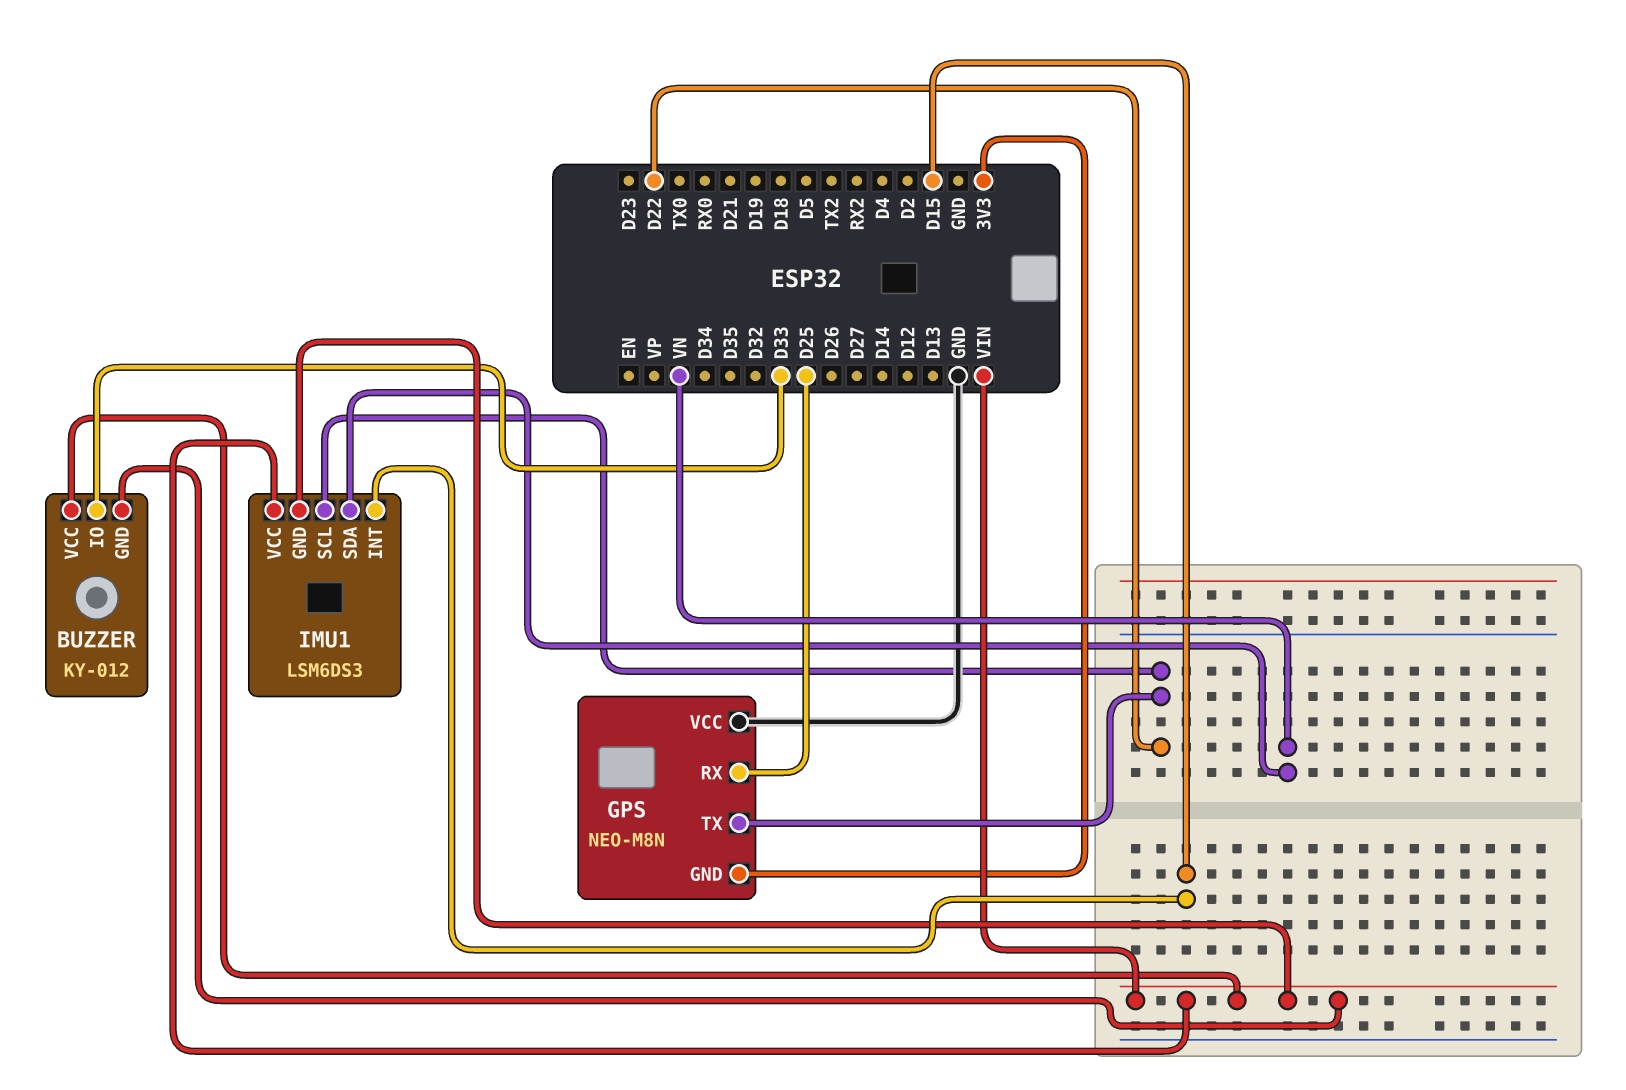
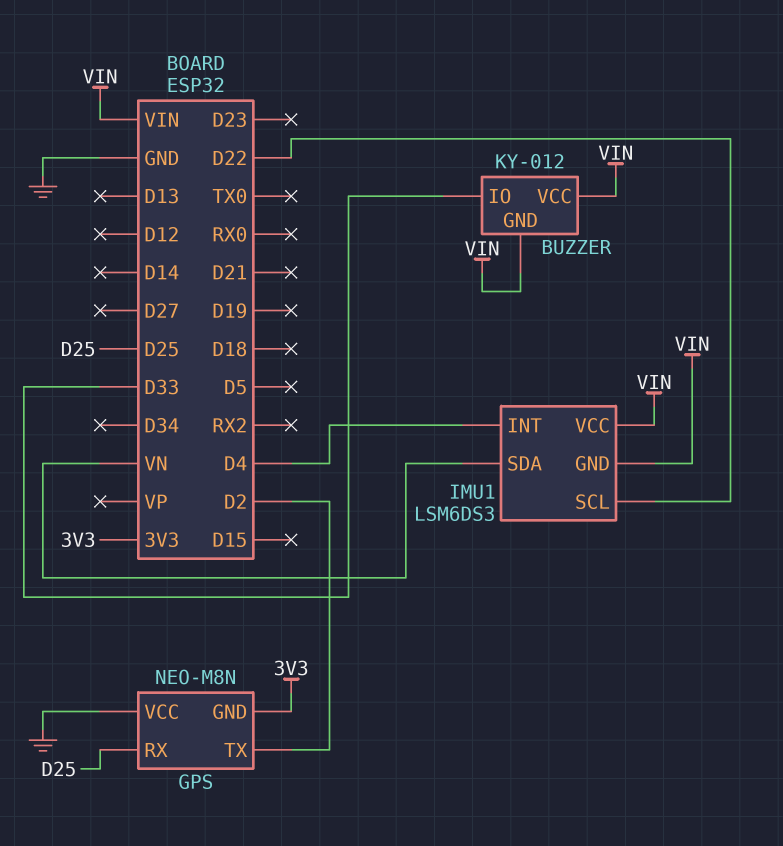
GPS pin TX: D22 -> D2
IMU1 pin INT: D15 -> D4

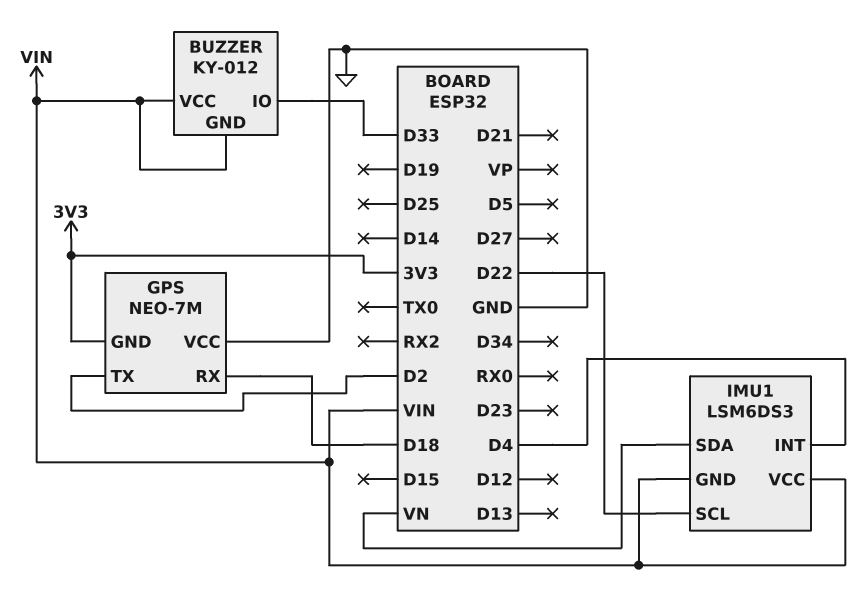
GPS: NEO-M8N -> NEO-7M
GPS pin RX: D25 -> D18

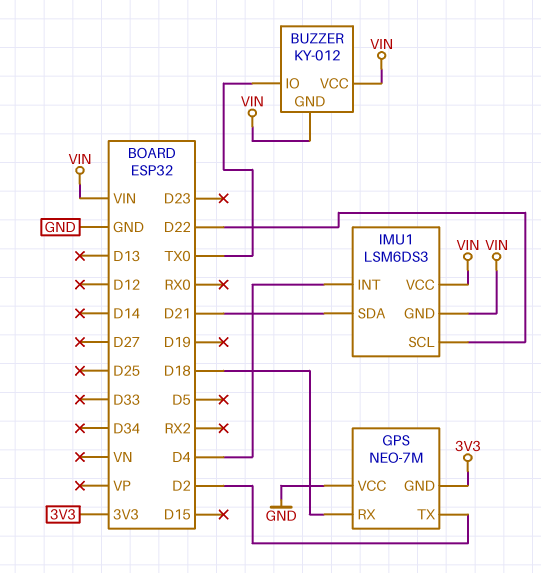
BUZZER pin IO: D33 -> TX0
IMU1 pin SDA: VN -> D21

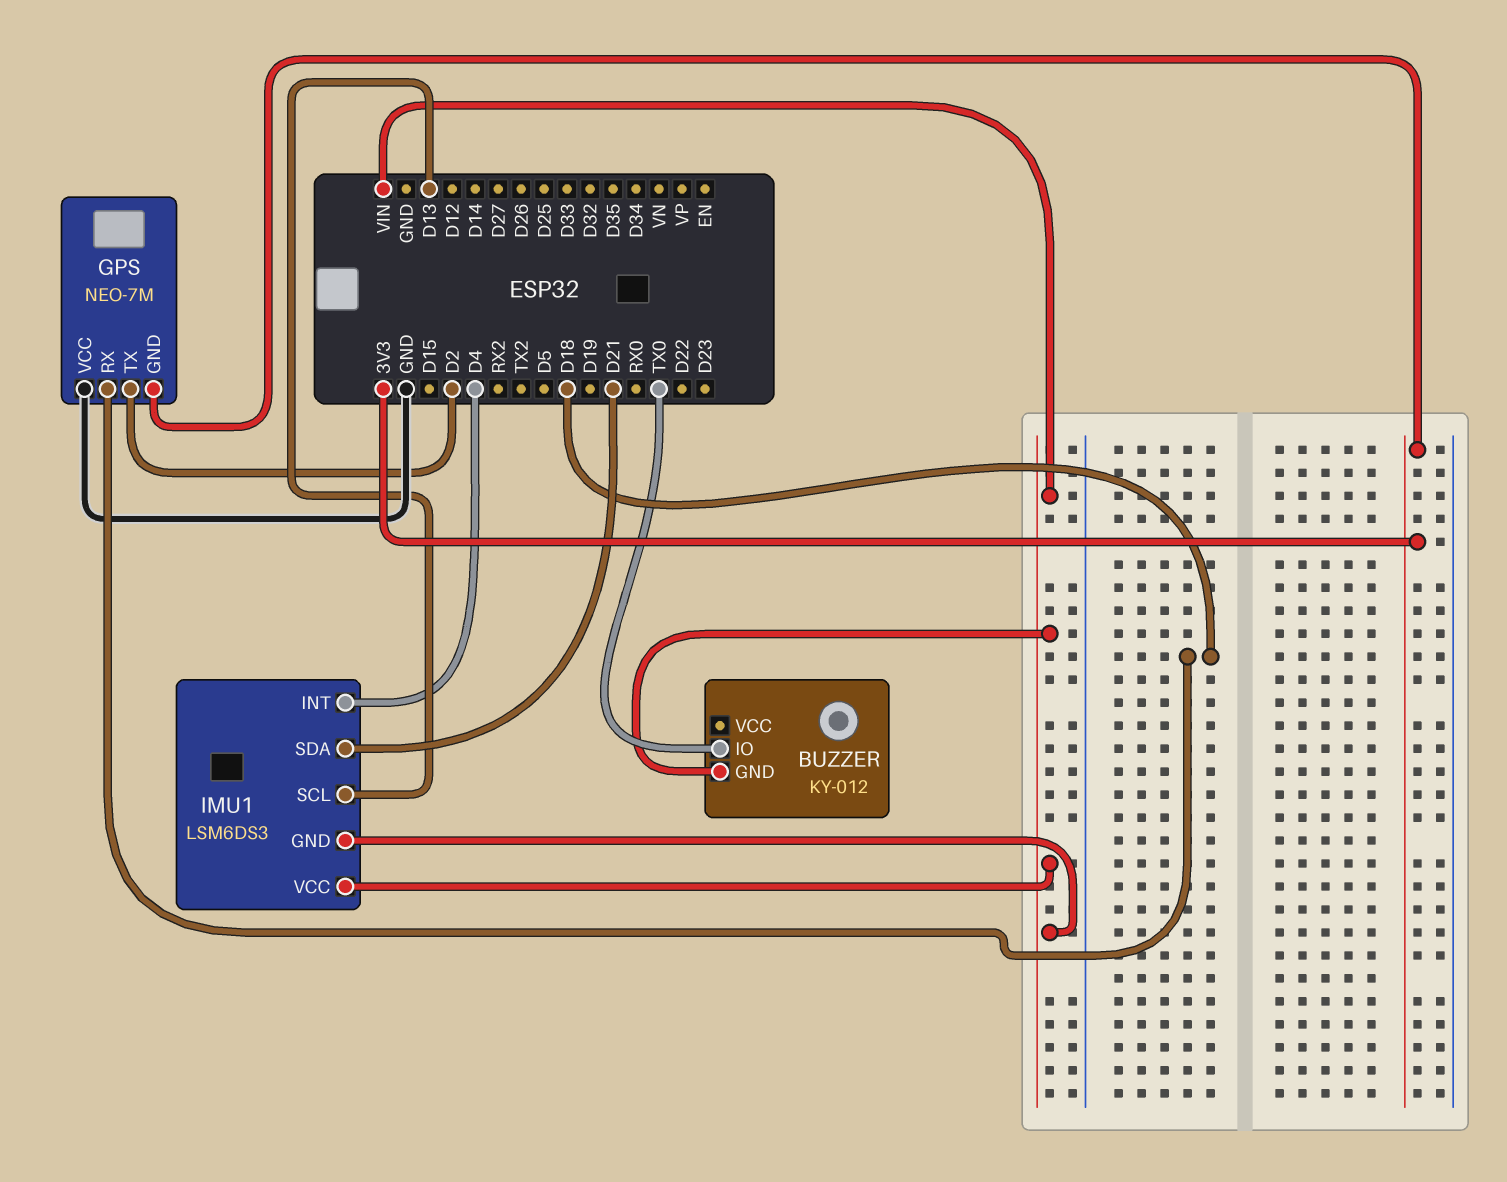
BUZZER pin VCC: VIN -> none
IMU1 pin SCL: D22 -> D13

